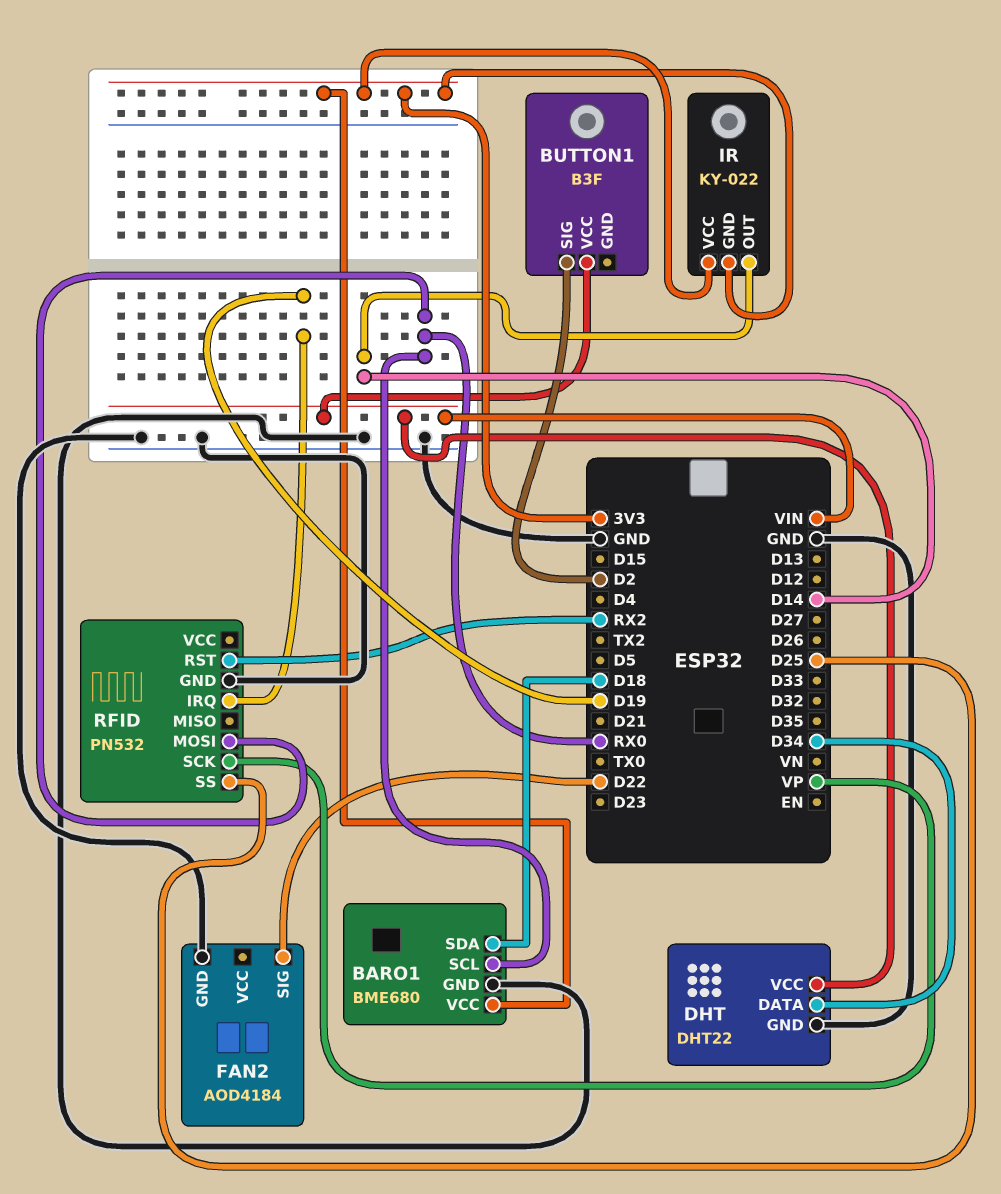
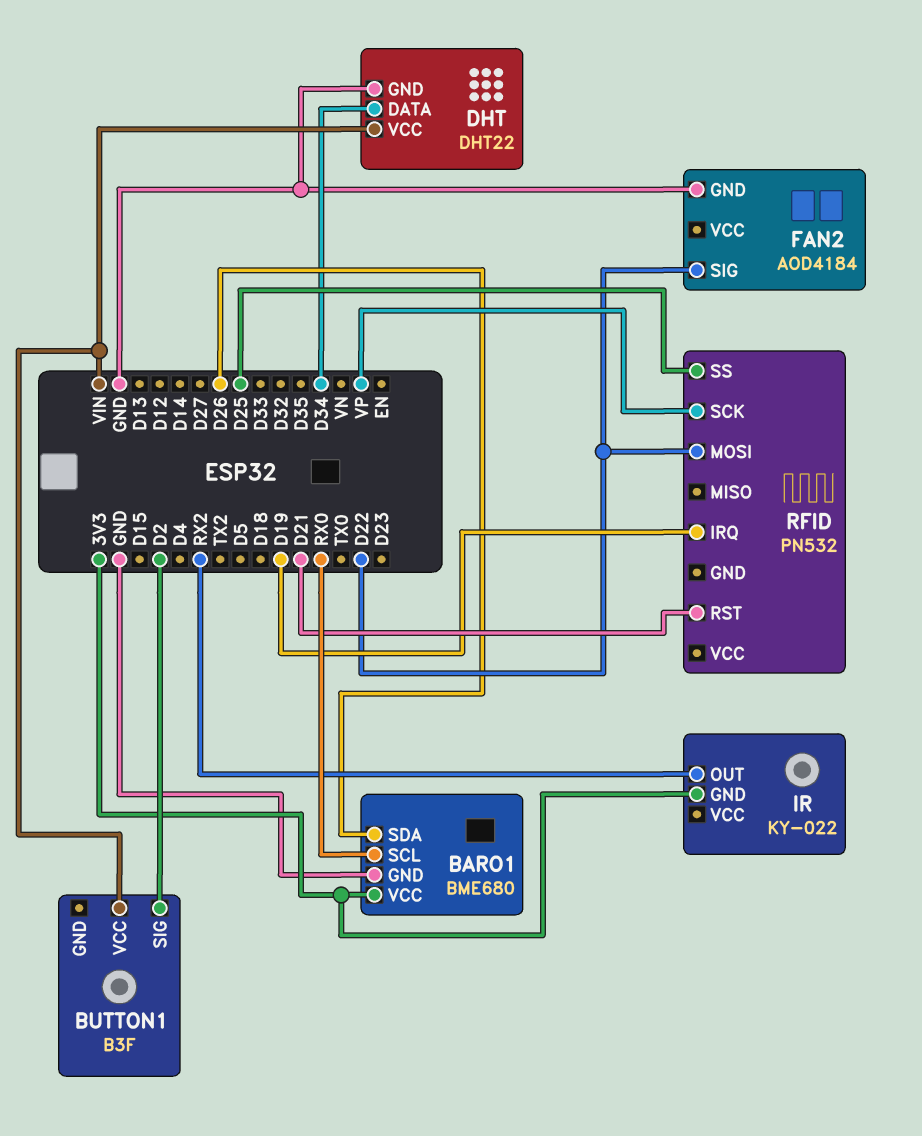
BARO1 pin SDA: D18 -> D26
IR pin OUT: D14 -> RX2
IR pin VCC: 3V3 -> none
RFID pin GND: GND -> none
RFID pin MOSI: RX0 -> D22
RFID pin RST: RX2 -> D21

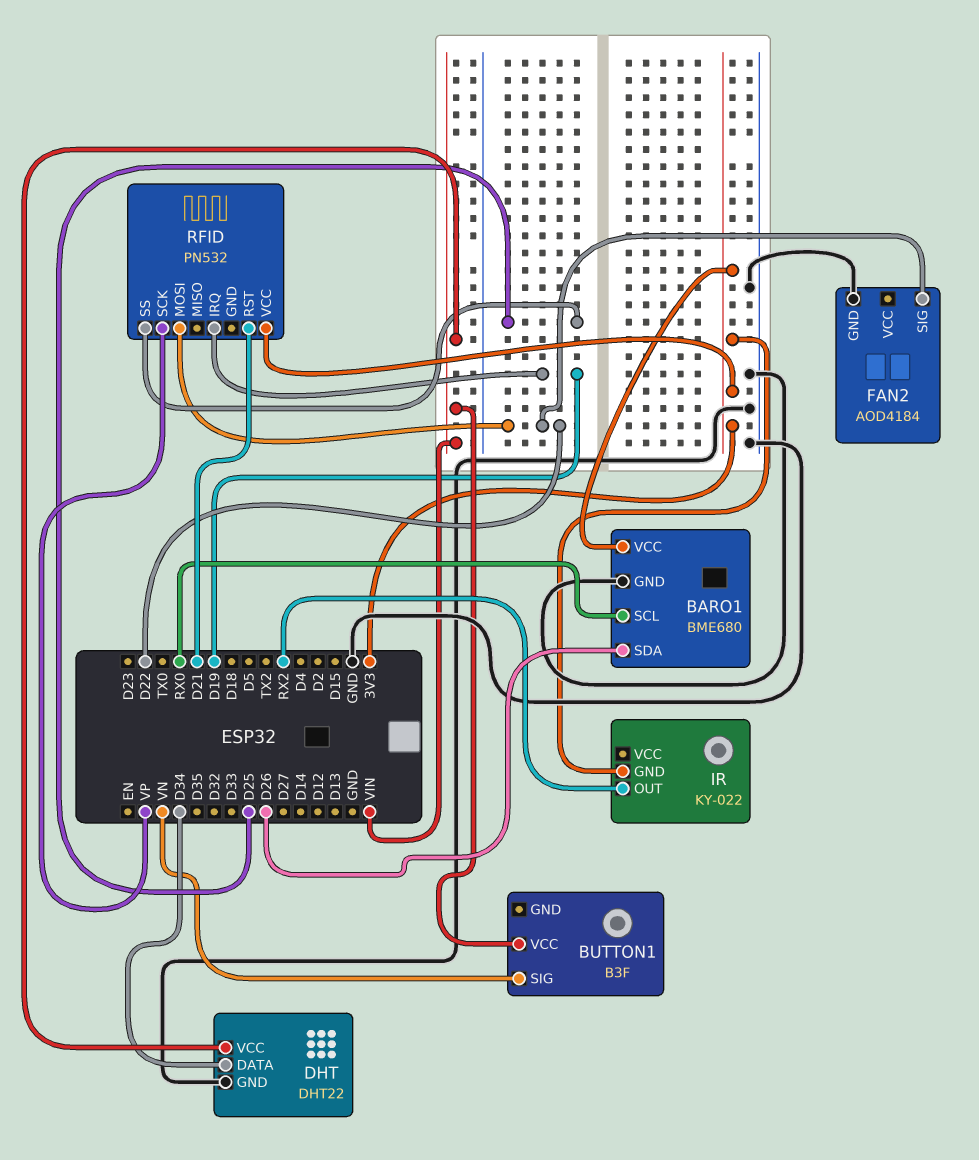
BUTTON1 pin SIG: D2 -> VN
RFID pin VCC: none -> 3V3

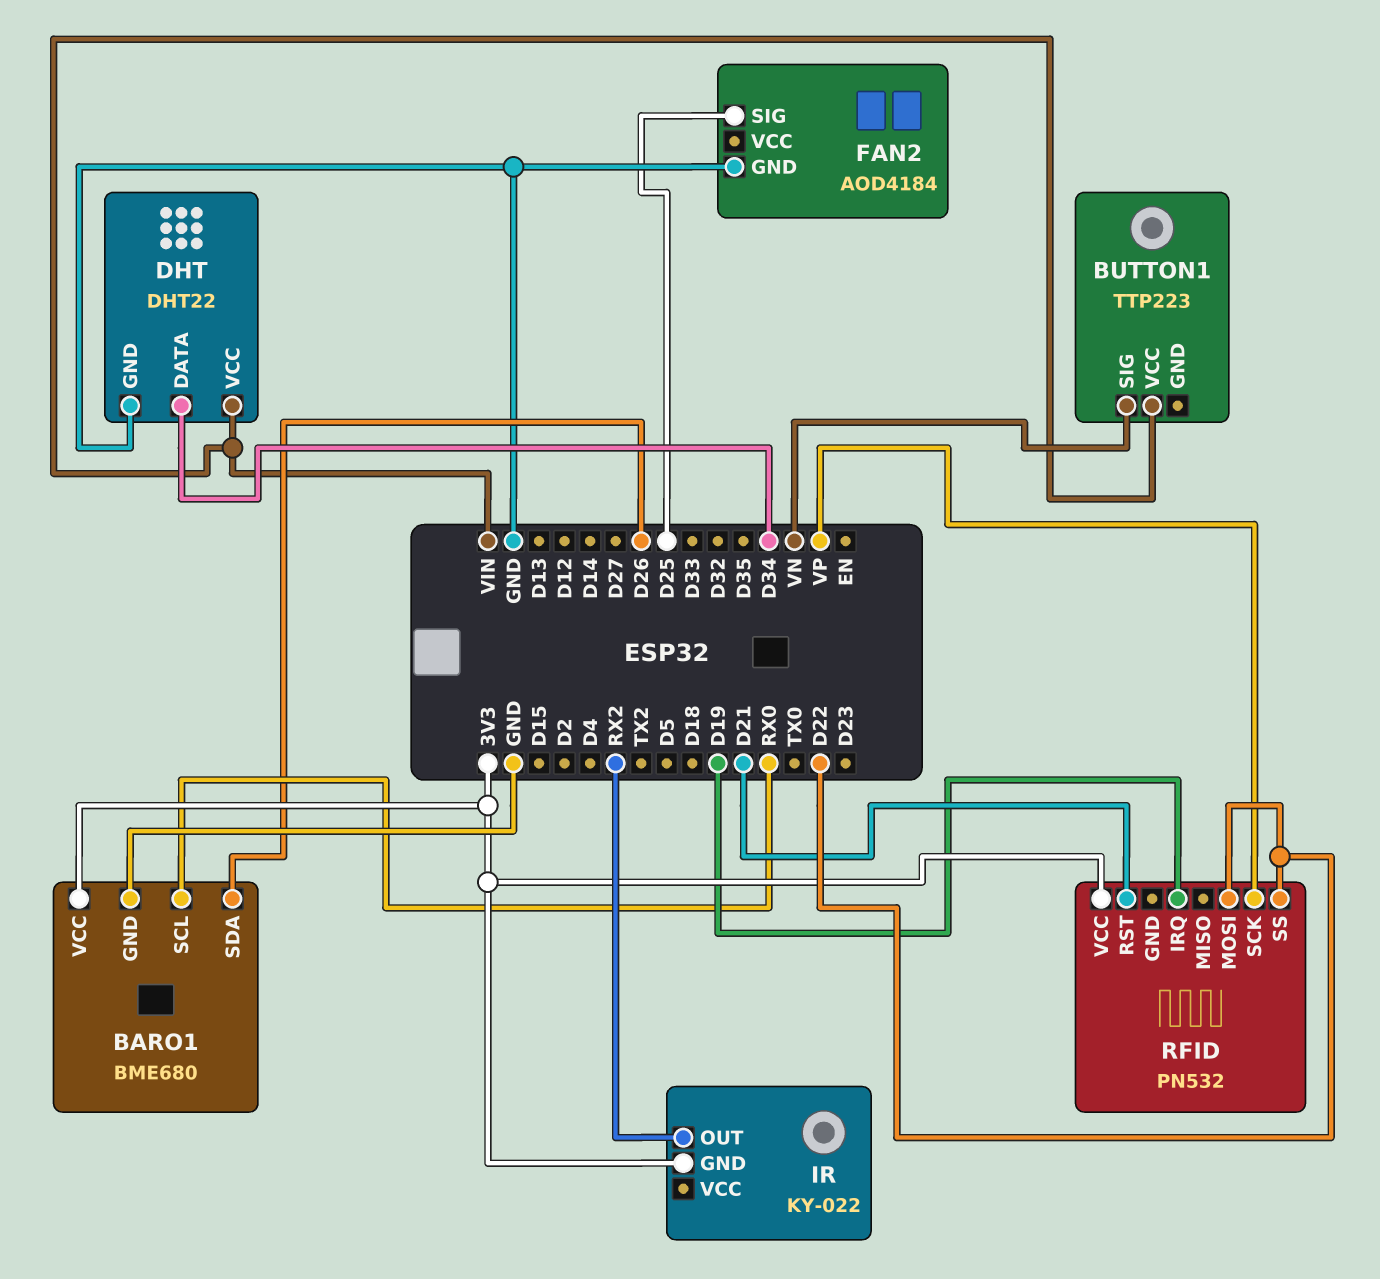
BUTTON1: B3F -> TTP223
FAN2 pin SIG: D22 -> D25
RFID pin SS: D25 -> D22

